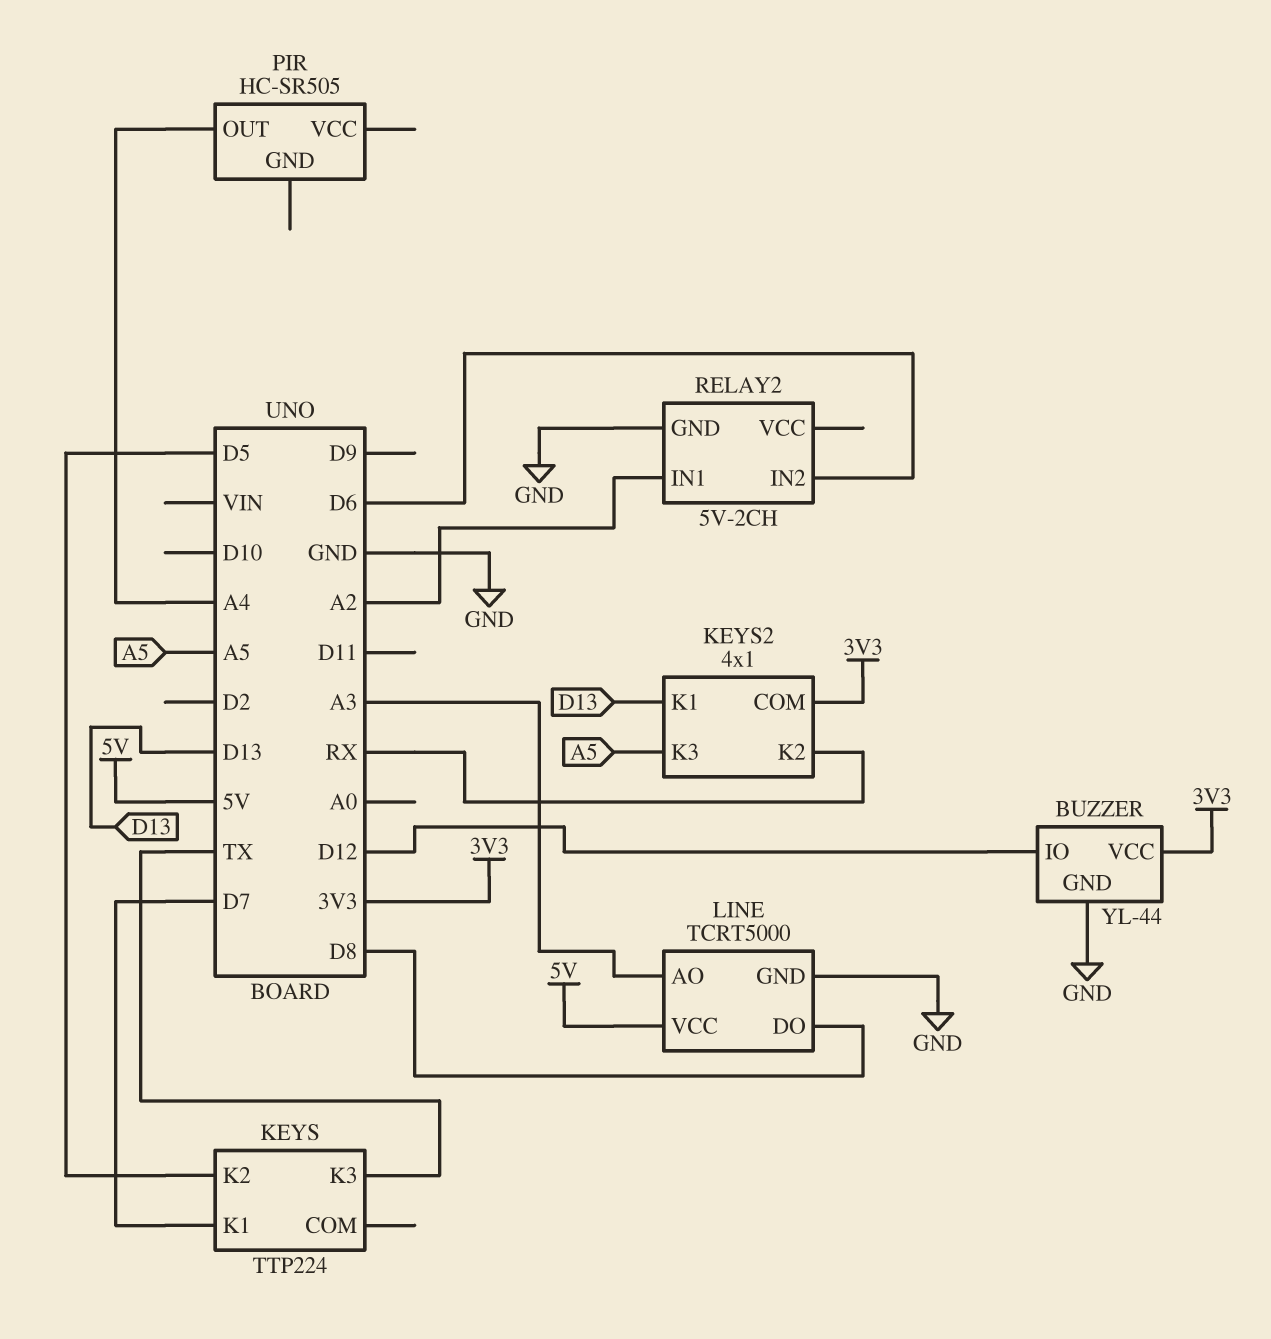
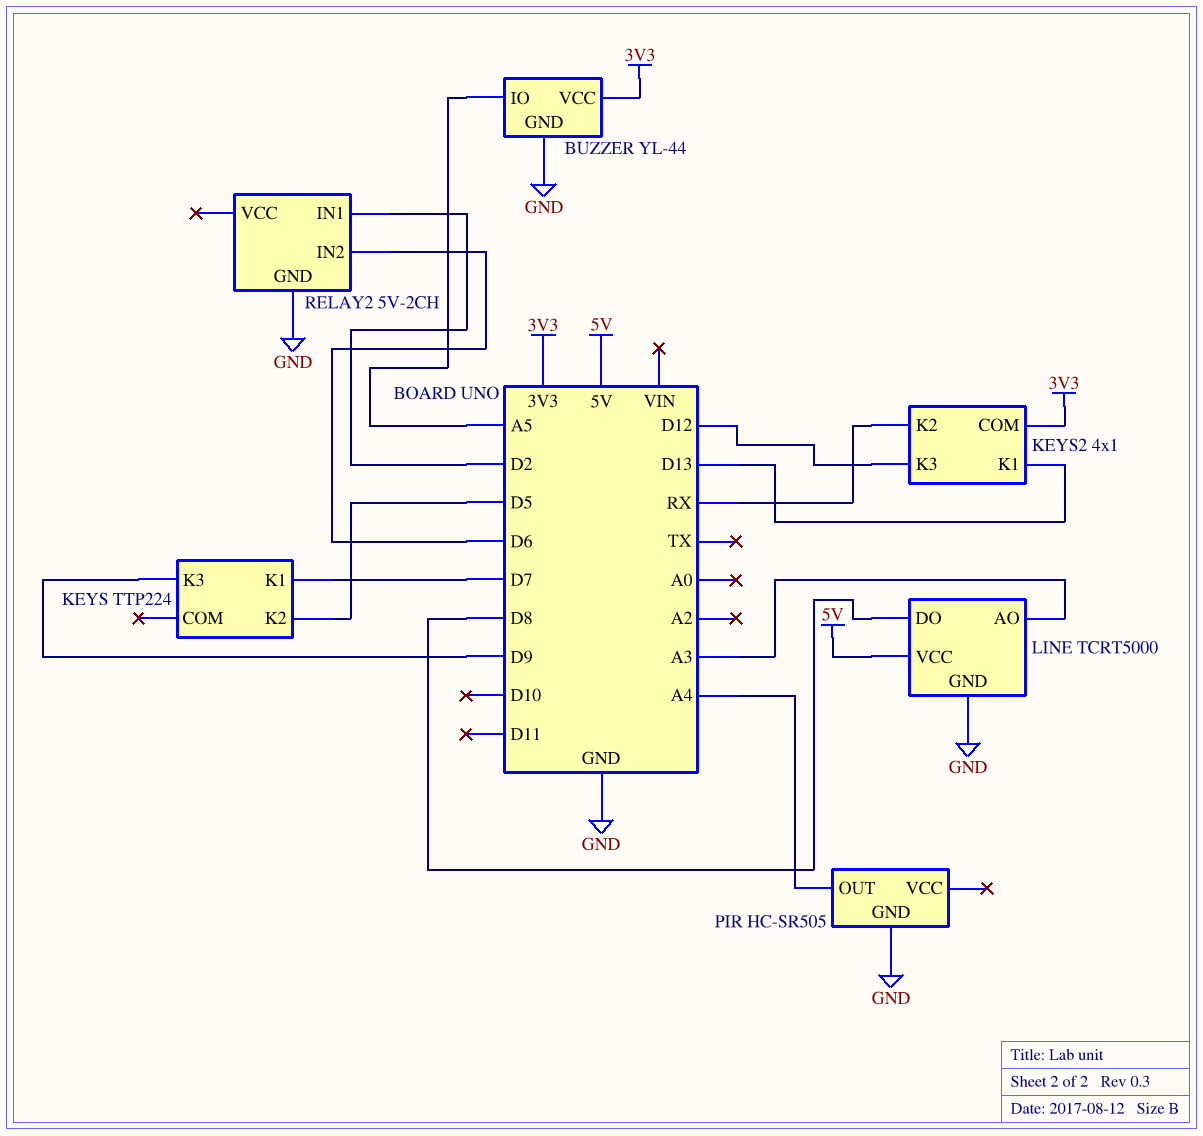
BUZZER pin IO: D12 -> A5
KEYS pin K3: TX -> D9
KEYS2 pin K3: A5 -> D12
PIR pin GND: none -> GND
RELAY2 pin IN1: A2 -> D2

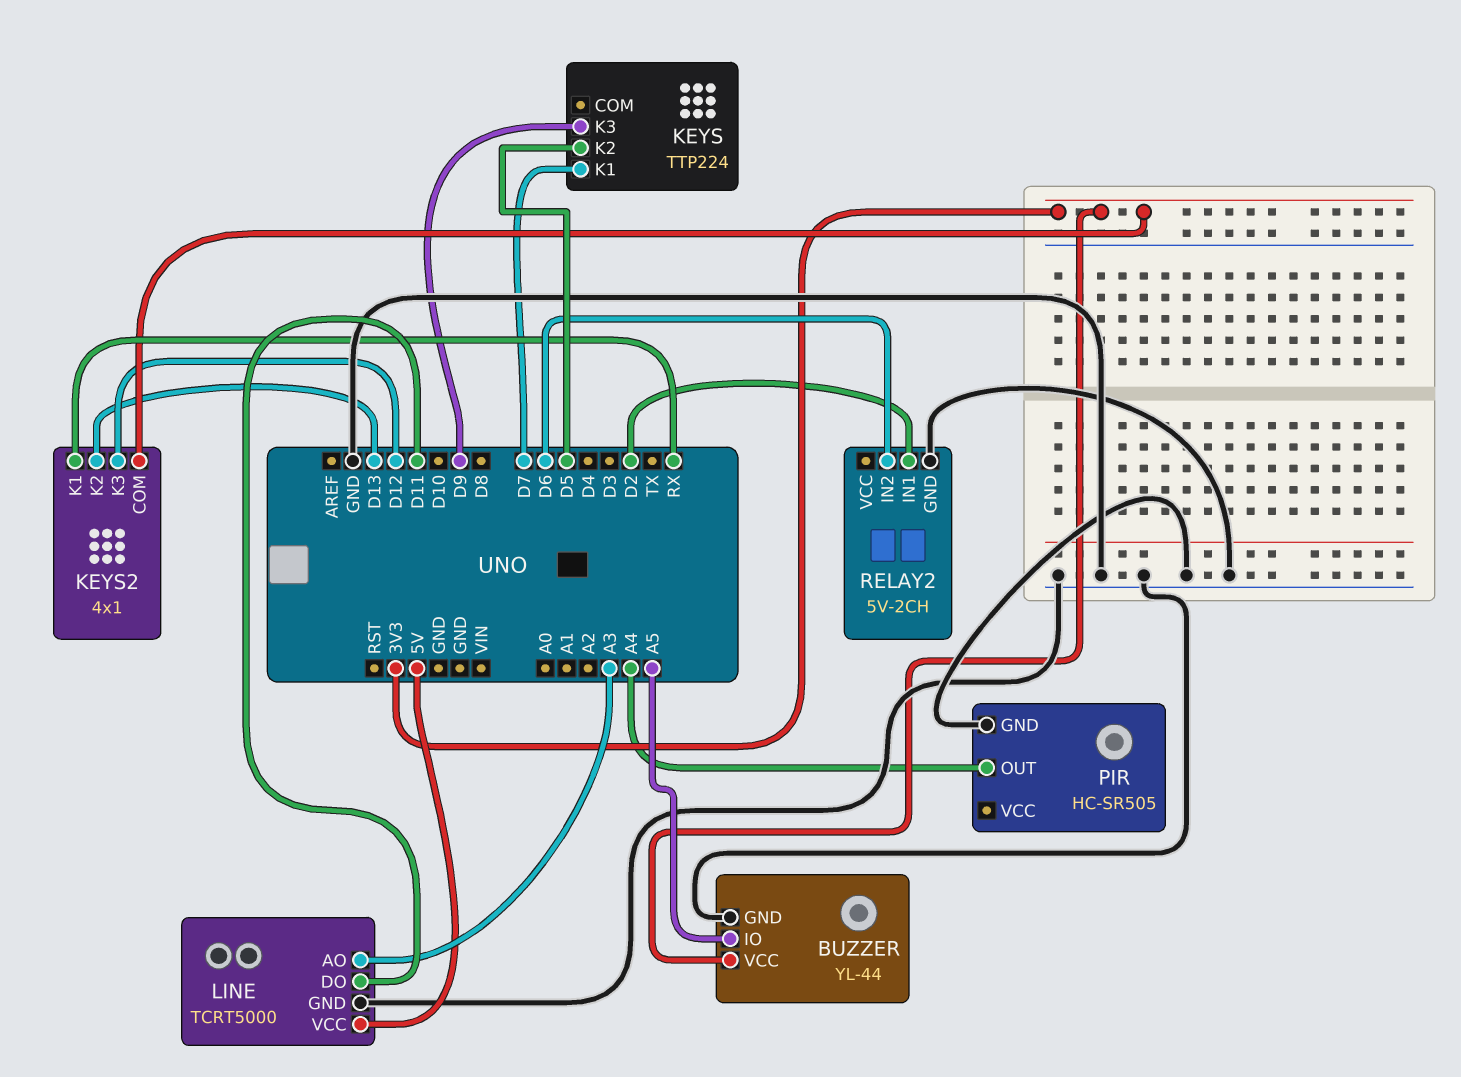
KEYS2 pin K1: D13 -> RX
KEYS2 pin K2: RX -> D13
LINE pin DO: D8 -> D11

